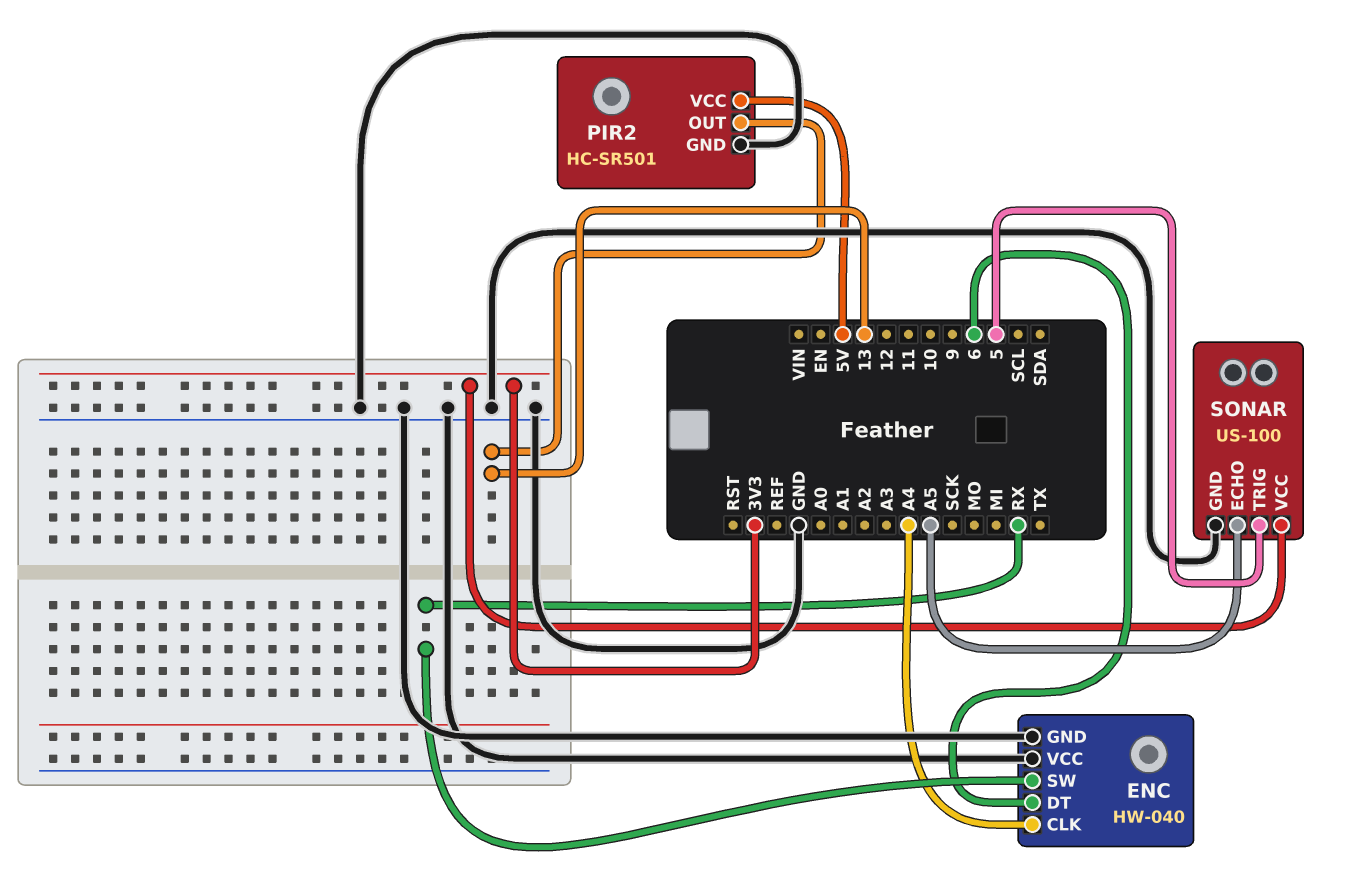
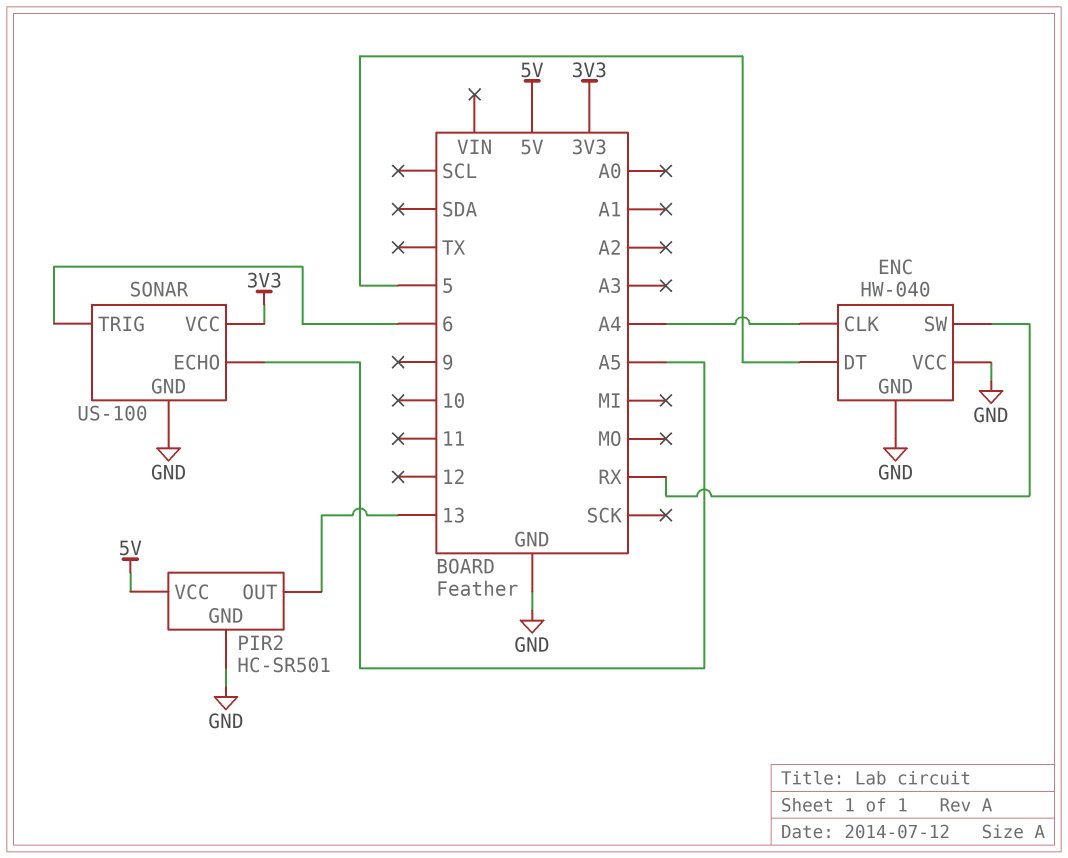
ENC pin DT: 6 -> 5
SONAR pin TRIG: 5 -> 6

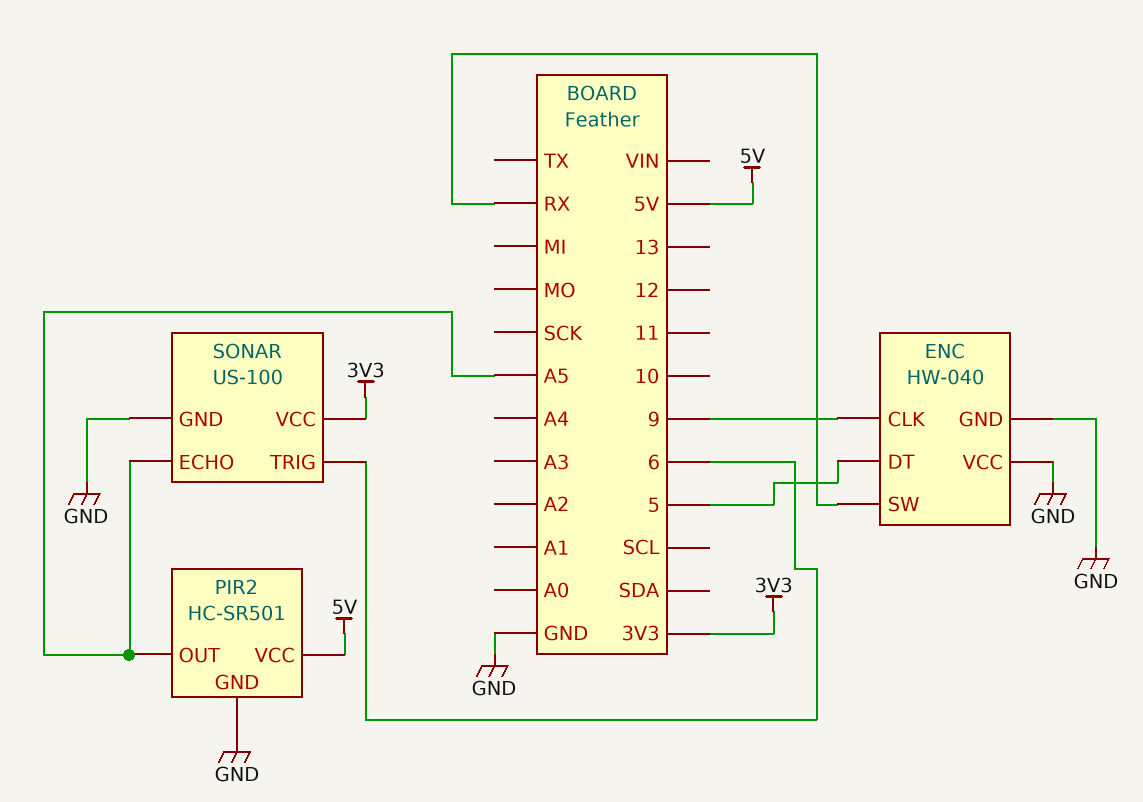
ENC pin CLK: A4 -> 9
PIR2 pin OUT: 13 -> A5

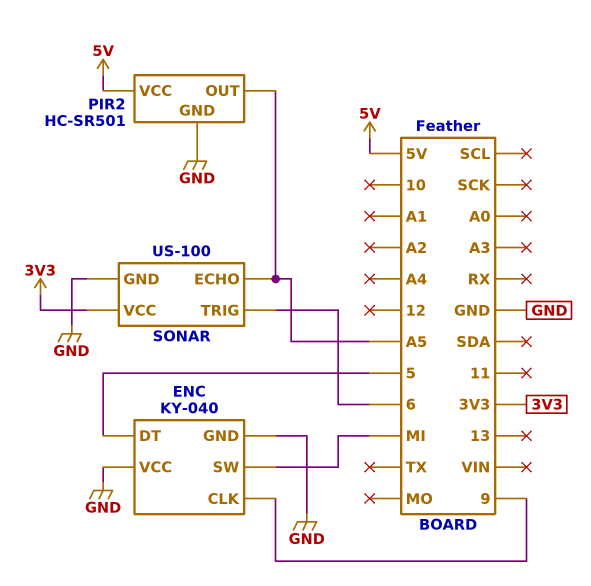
ENC: HW-040 -> KY-040
ENC pin SW: RX -> MI

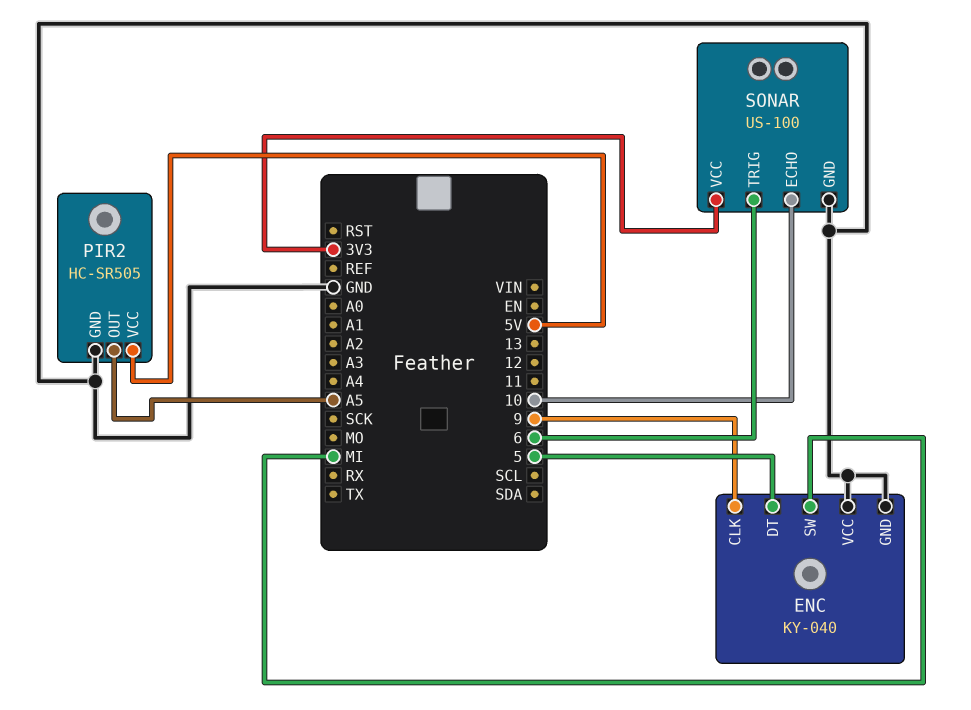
PIR2: HC-SR501 -> HC-SR505
SONAR pin ECHO: A5 -> 10

